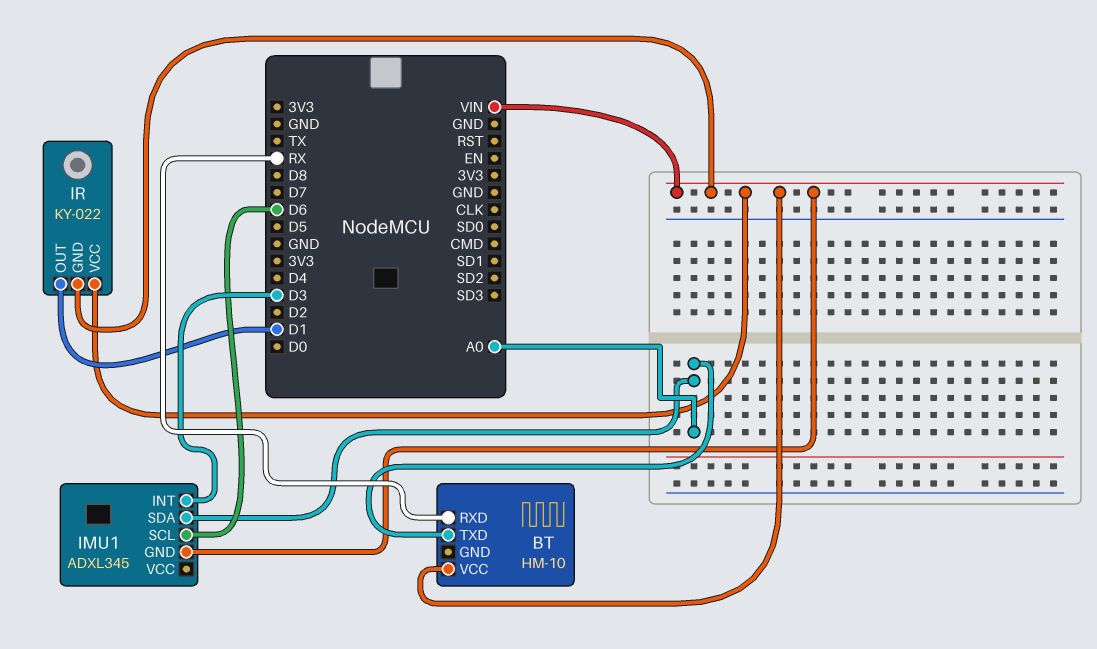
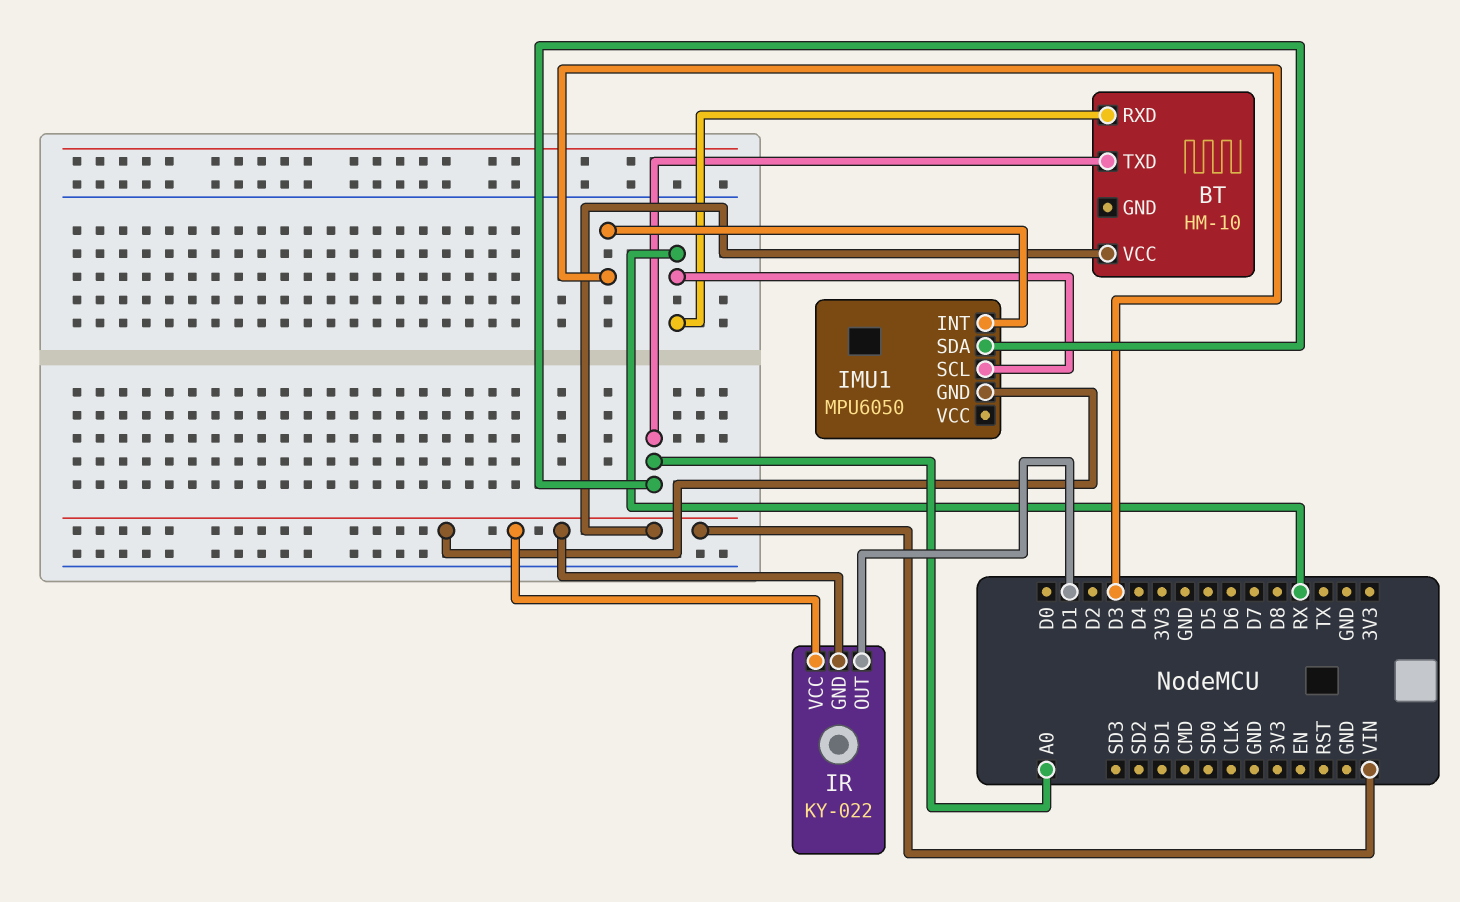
IMU1: ADXL345 -> MPU6050
IMU1 pin SCL: D6 -> RX

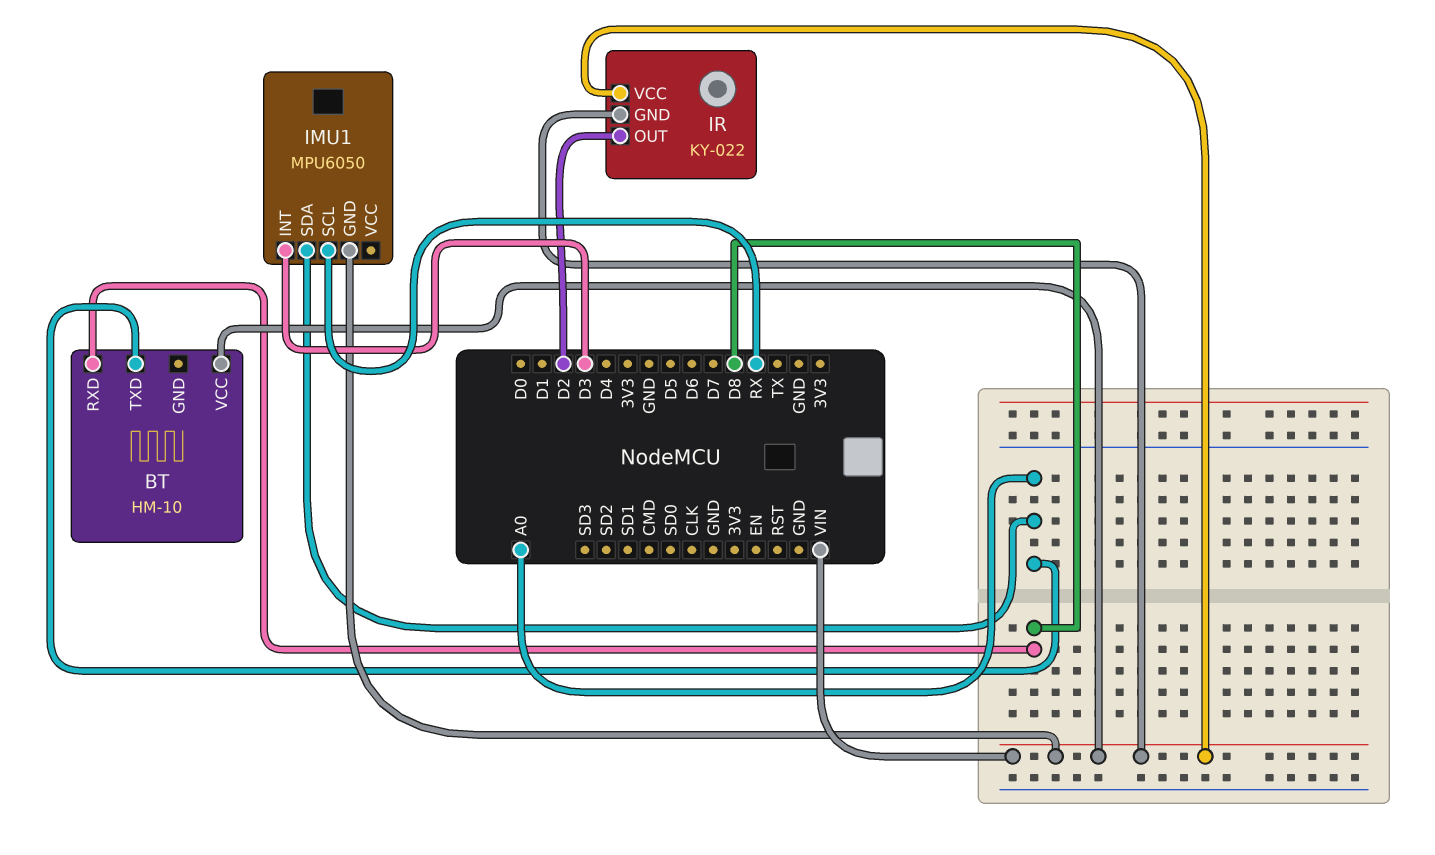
BT pin RXD: RX -> D8
IR pin OUT: D1 -> D2

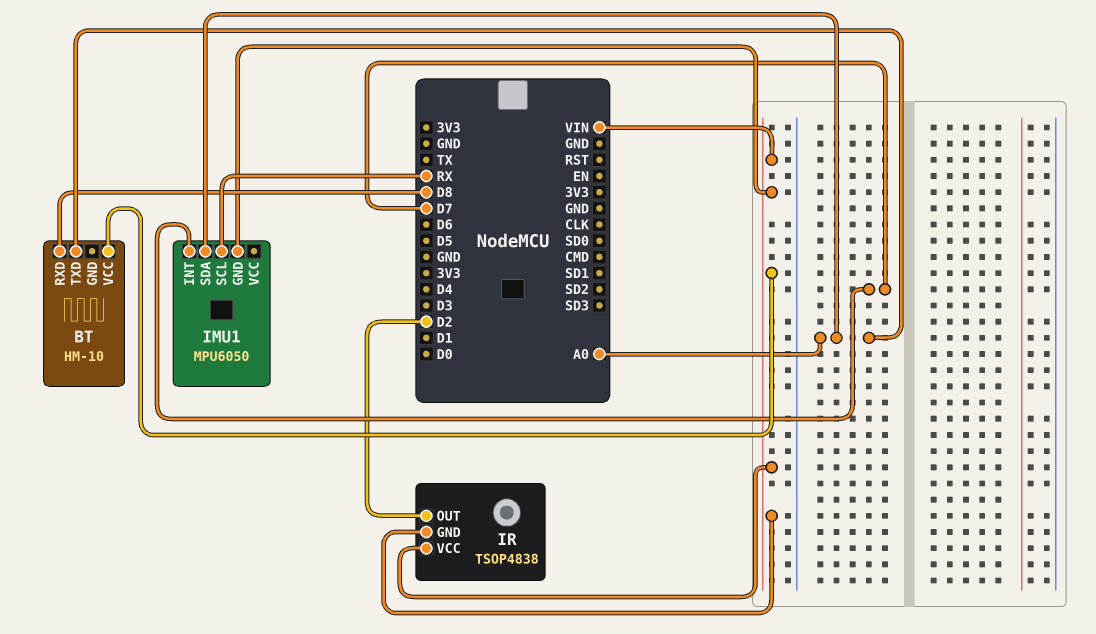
IMU1 pin INT: D3 -> D7
IR: KY-022 -> TSOP4838

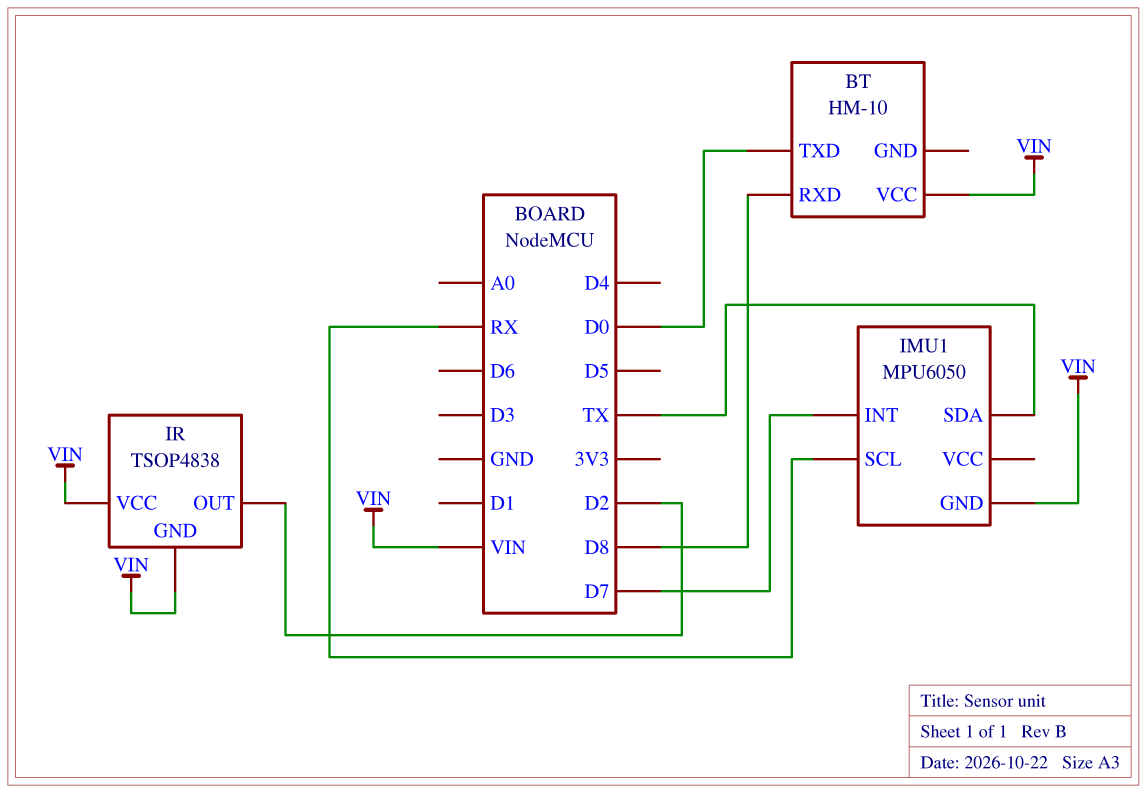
BT pin TXD: A0 -> D0
IMU1 pin SDA: A0 -> TX

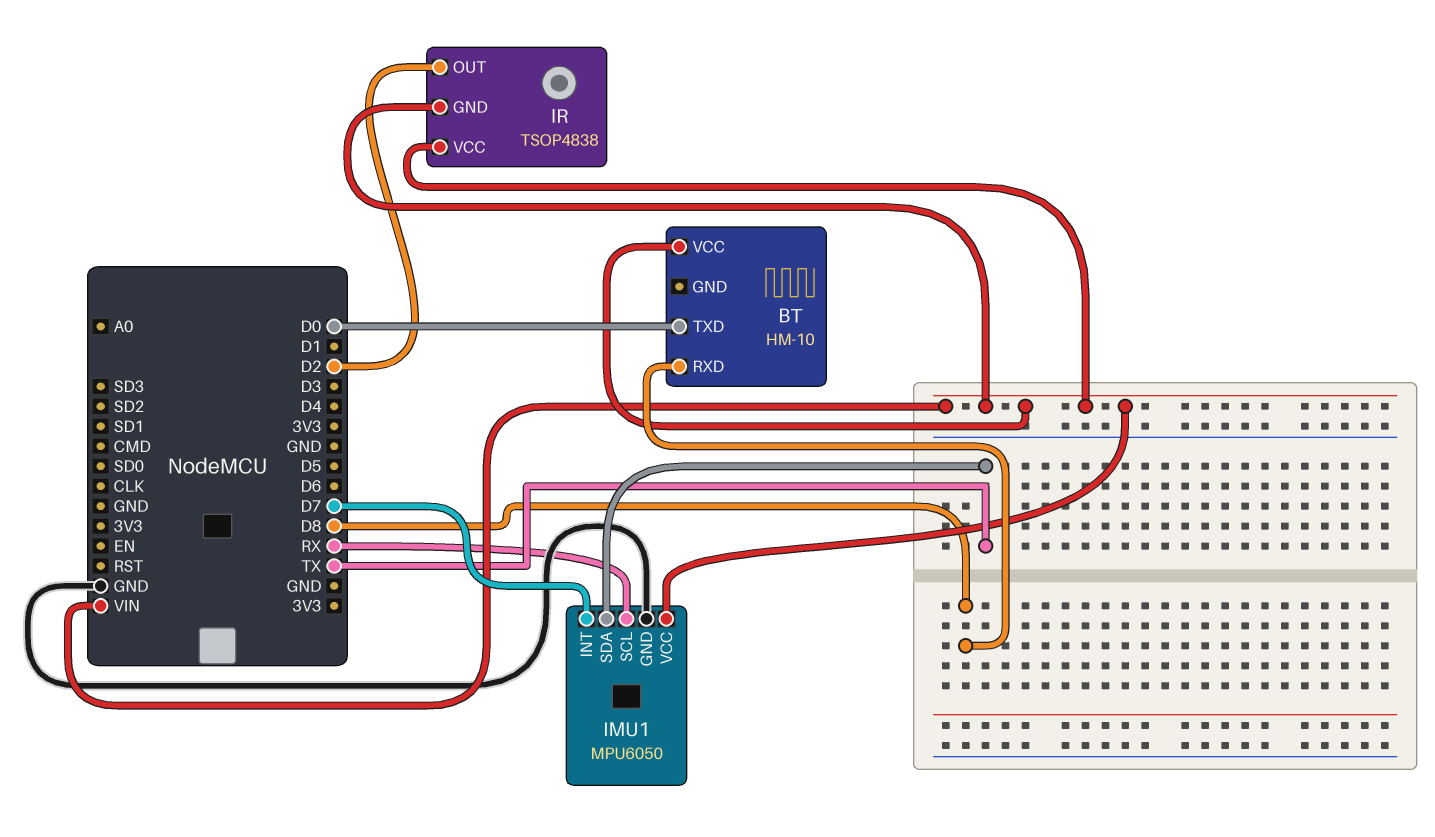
IMU1 pin GND: VIN -> GND
IMU1 pin VCC: none -> VIN

